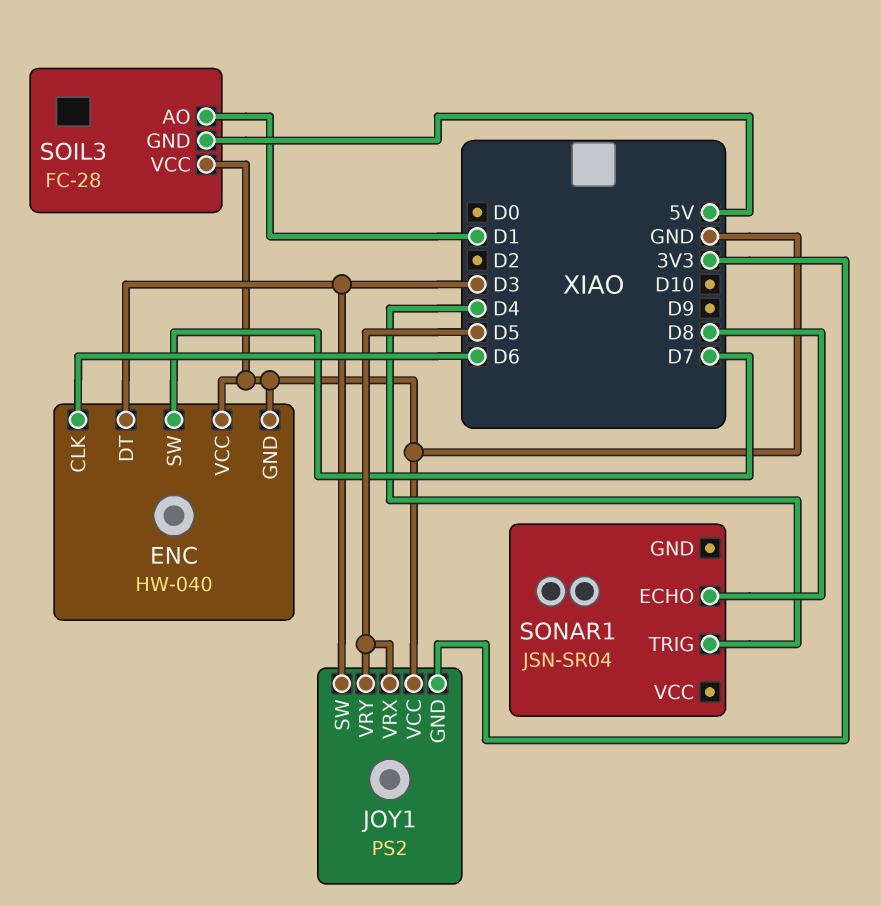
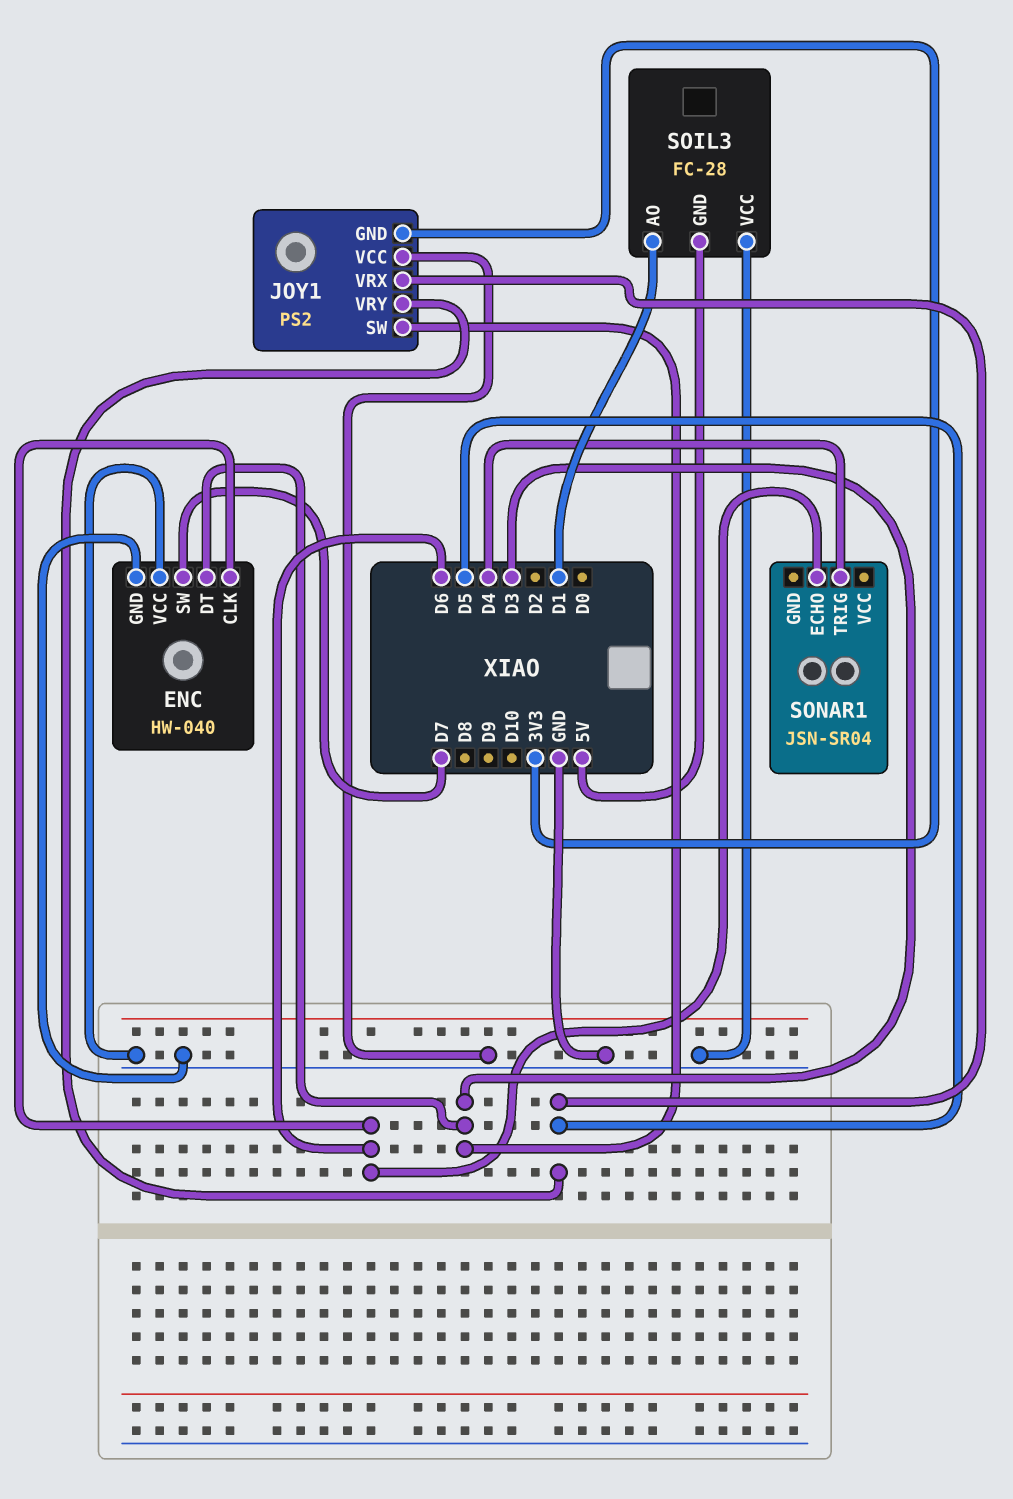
SONAR1 pin ECHO: D8 -> D6

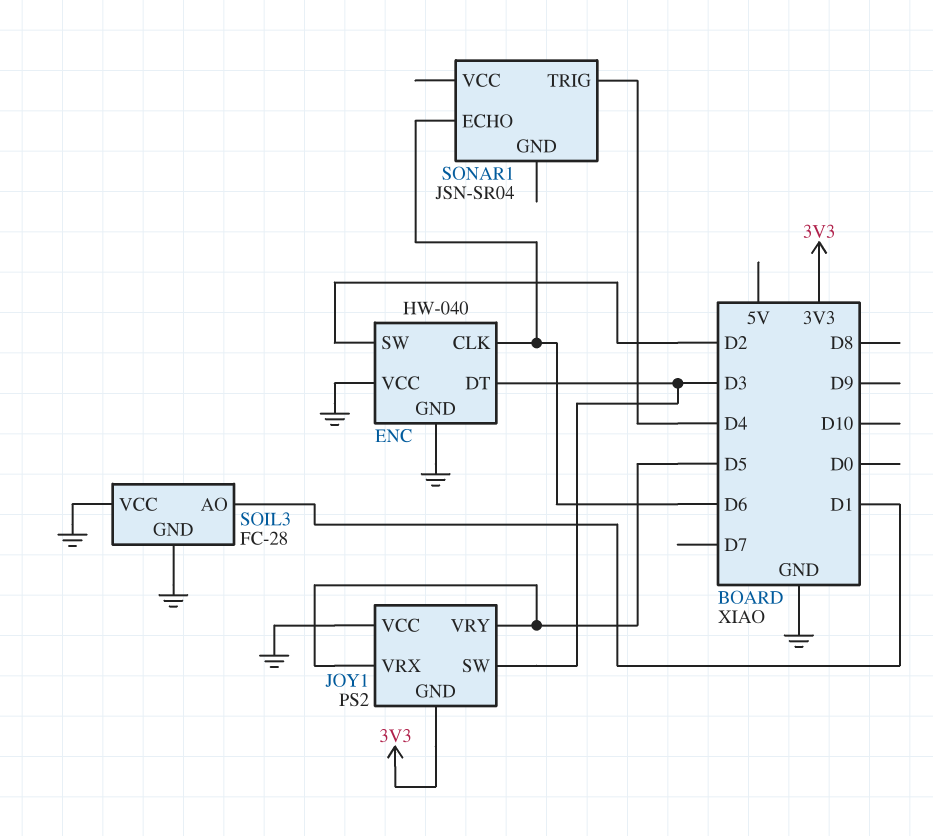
ENC pin SW: D7 -> D2
SOIL3 pin GND: 5V -> GND

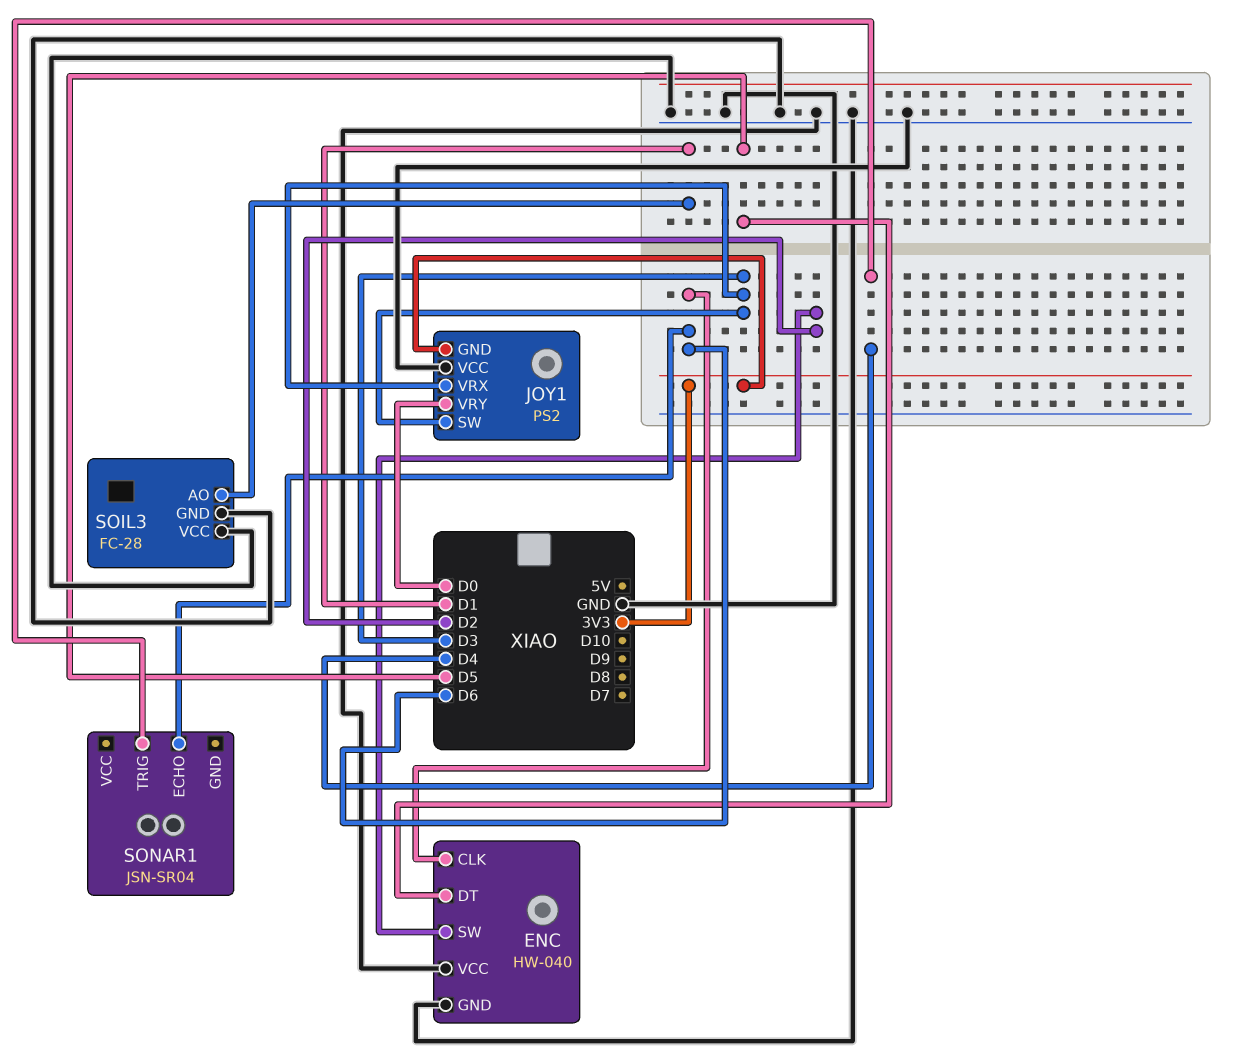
ENC pin DT: D3 -> D5
JOY1 pin VRX: D5 -> D3
JOY1 pin VRY: D5 -> D0

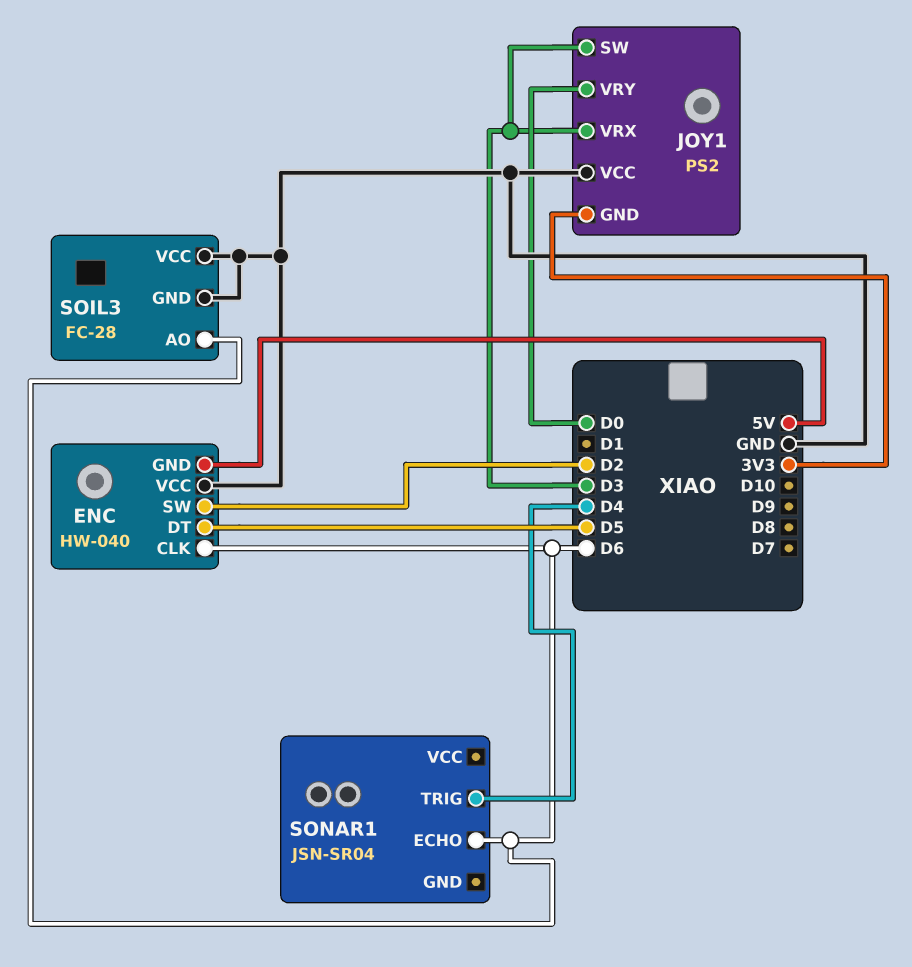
ENC pin GND: GND -> 5V
SOIL3 pin AO: D1 -> D6

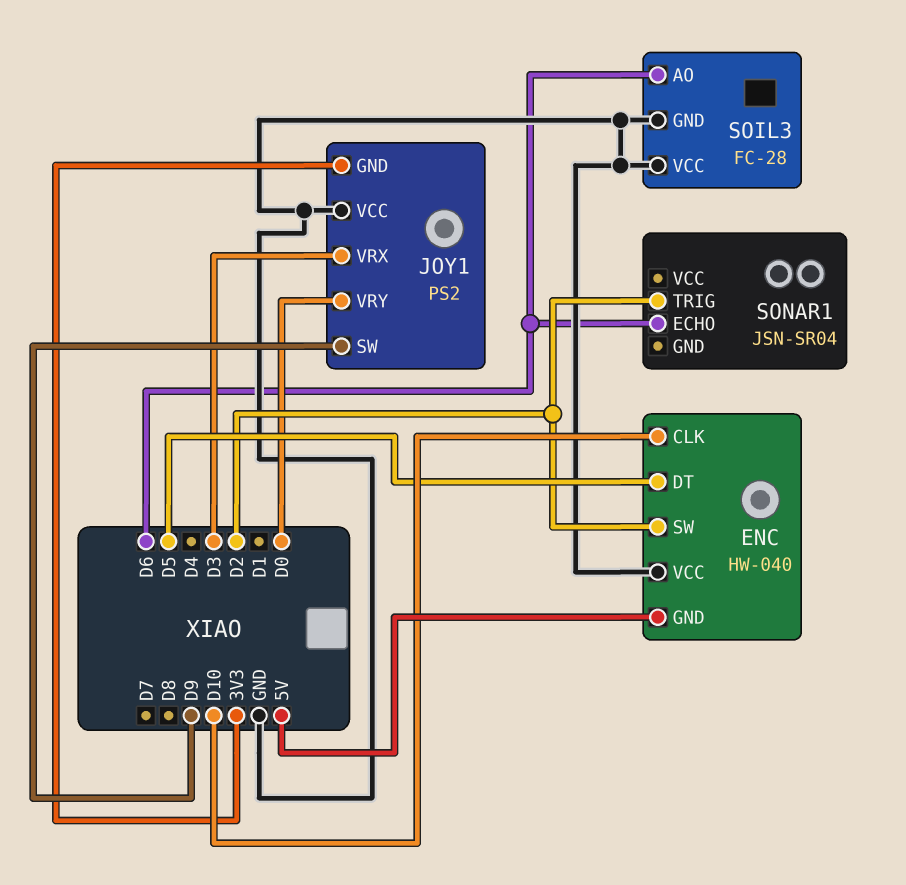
ENC pin CLK: D6 -> D10
JOY1 pin SW: D3 -> D9
SONAR1 pin TRIG: D4 -> D2

